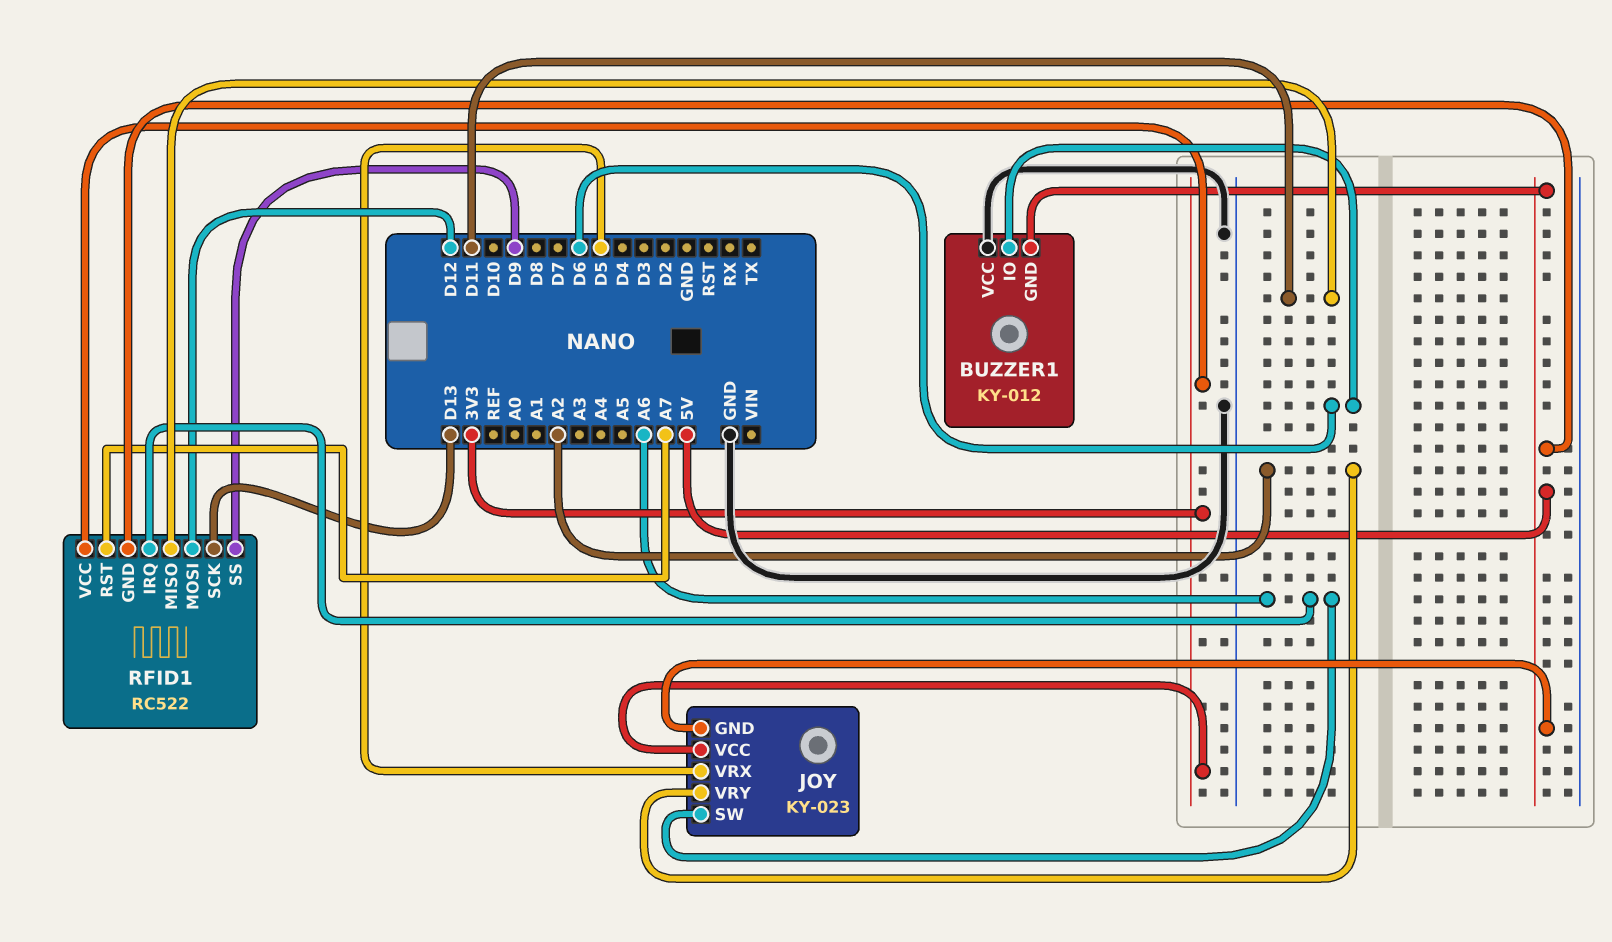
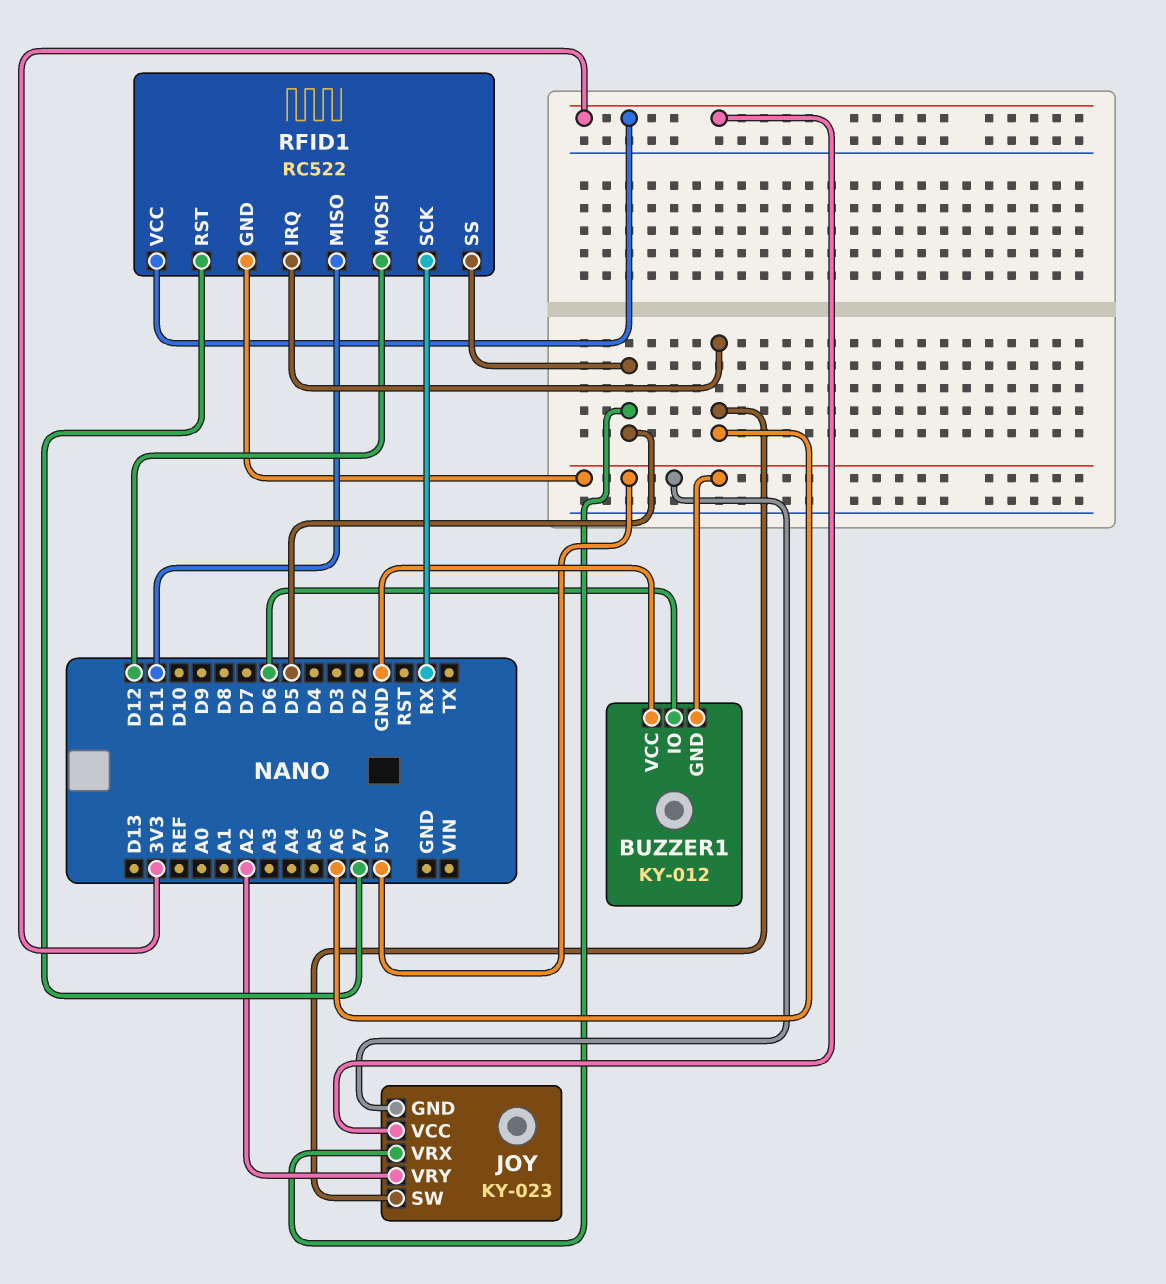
RFID1 pin SCK: D13 -> RX
RFID1 pin SS: D9 -> D5

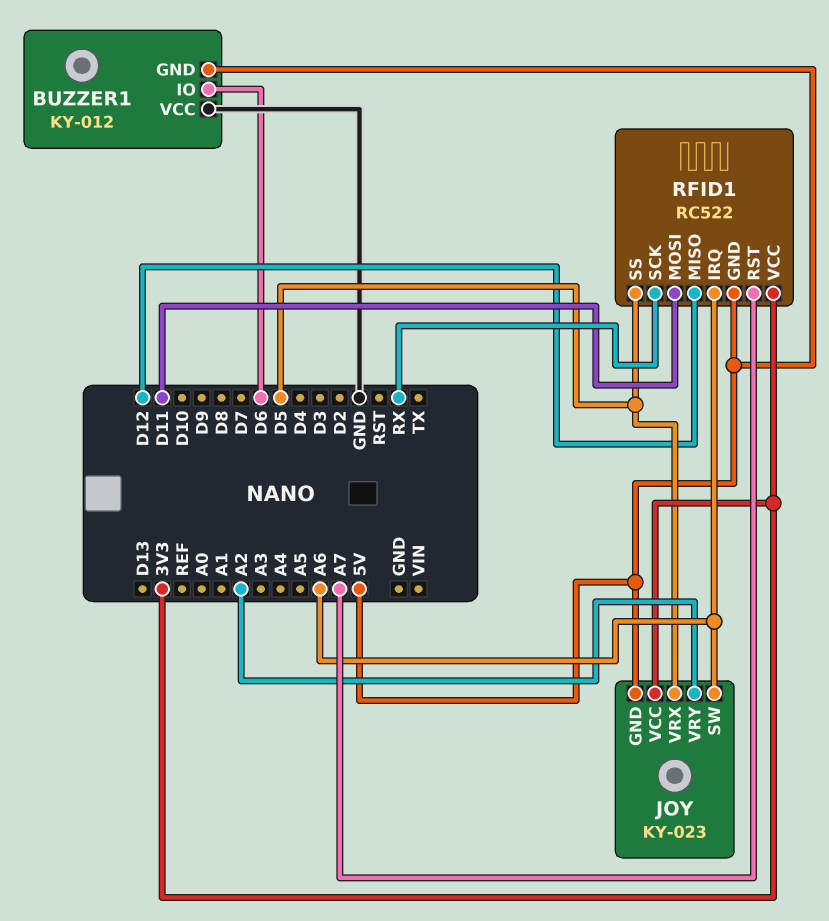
RFID1 pin MISO: D11 -> D12
RFID1 pin MOSI: D12 -> D11

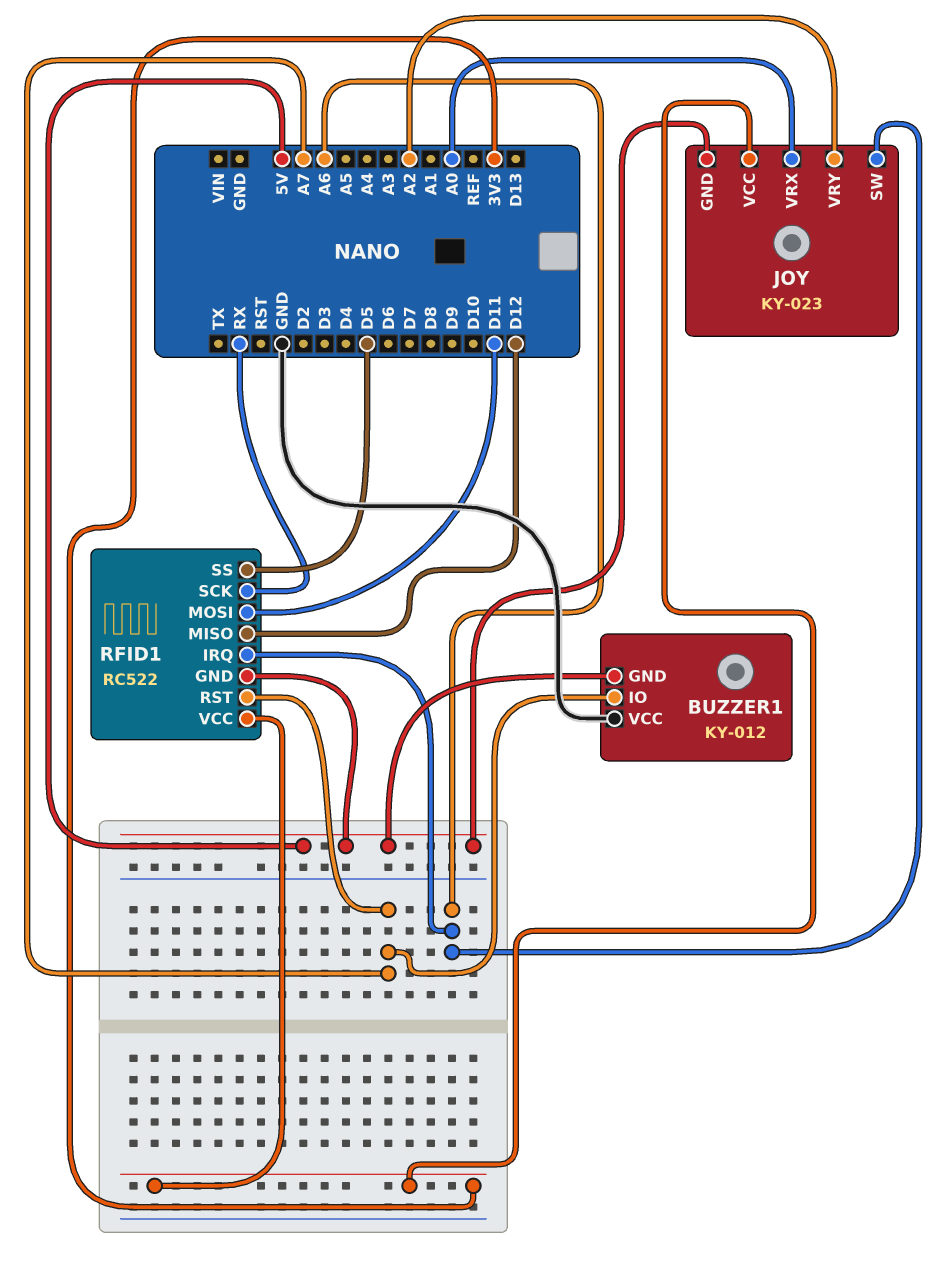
BUZZER1 pin IO: D6 -> A7
JOY pin VRX: D5 -> A0

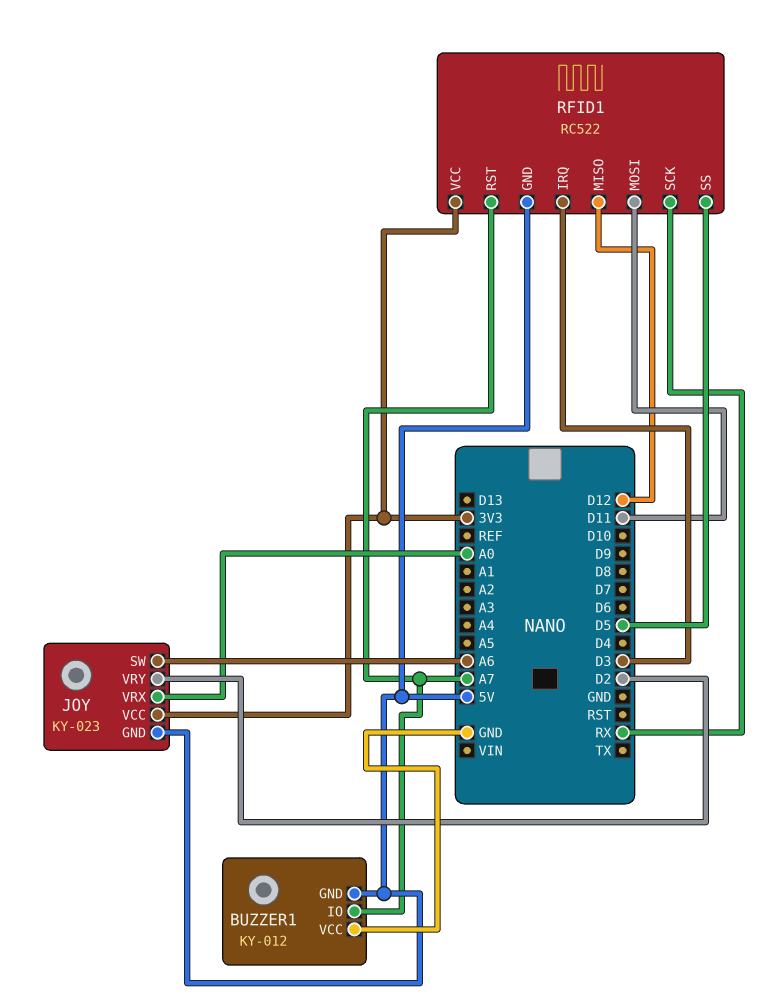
JOY pin VRY: A2 -> D2
RFID1 pin IRQ: A6 -> D3

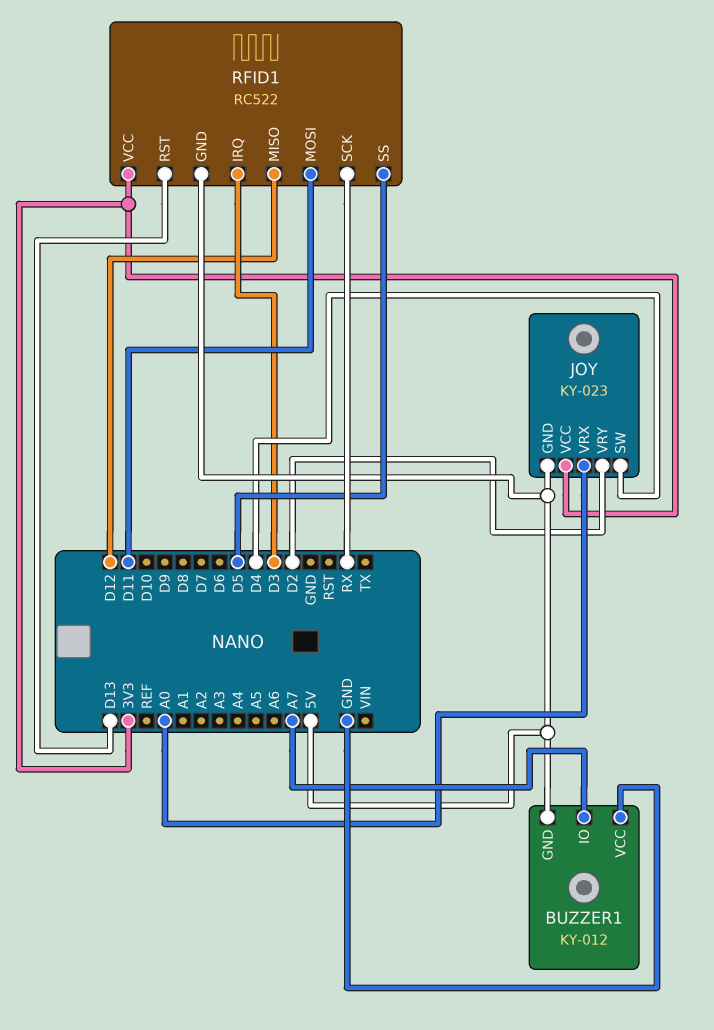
JOY pin SW: A6 -> D4
RFID1 pin RST: A7 -> D13

